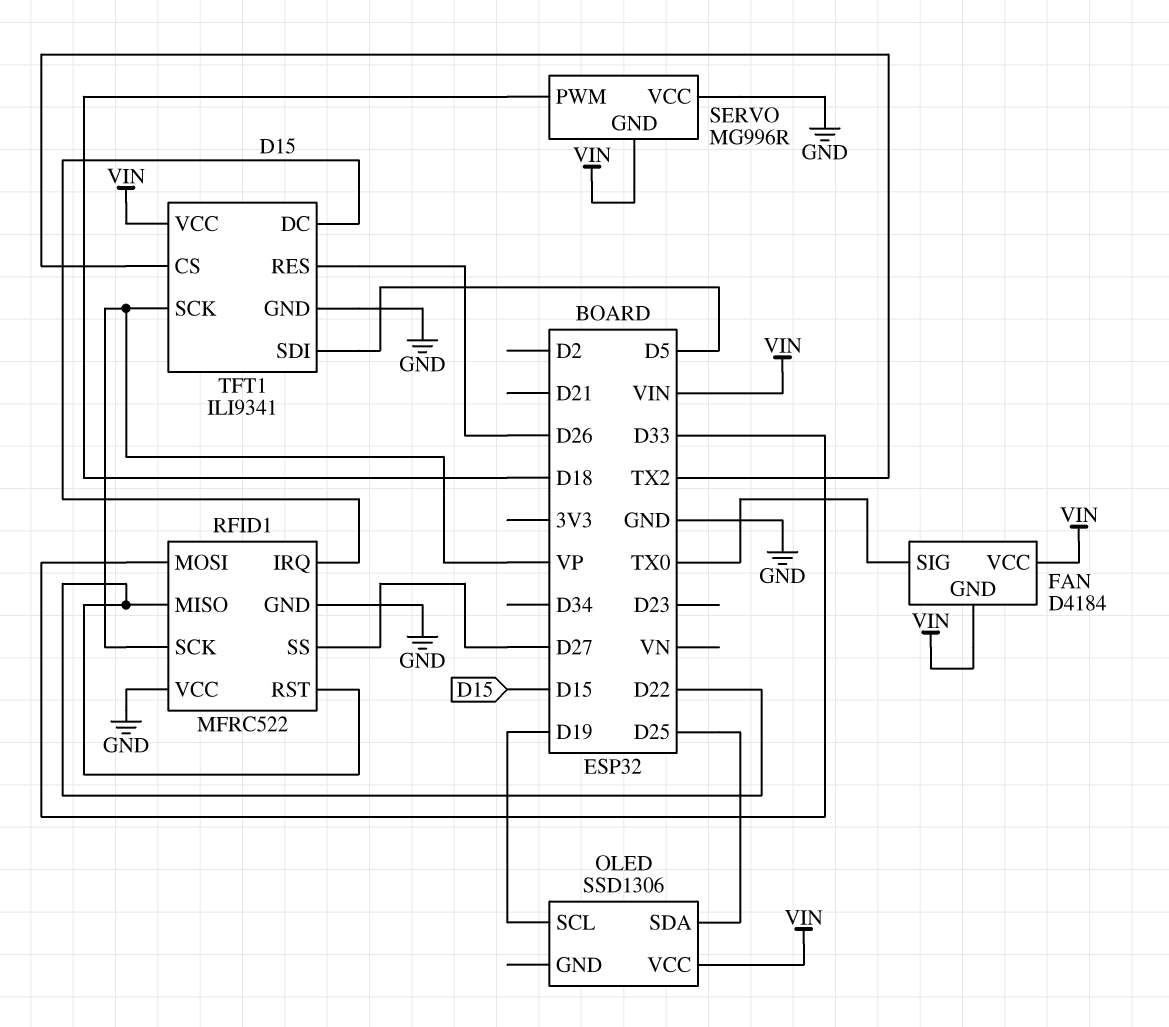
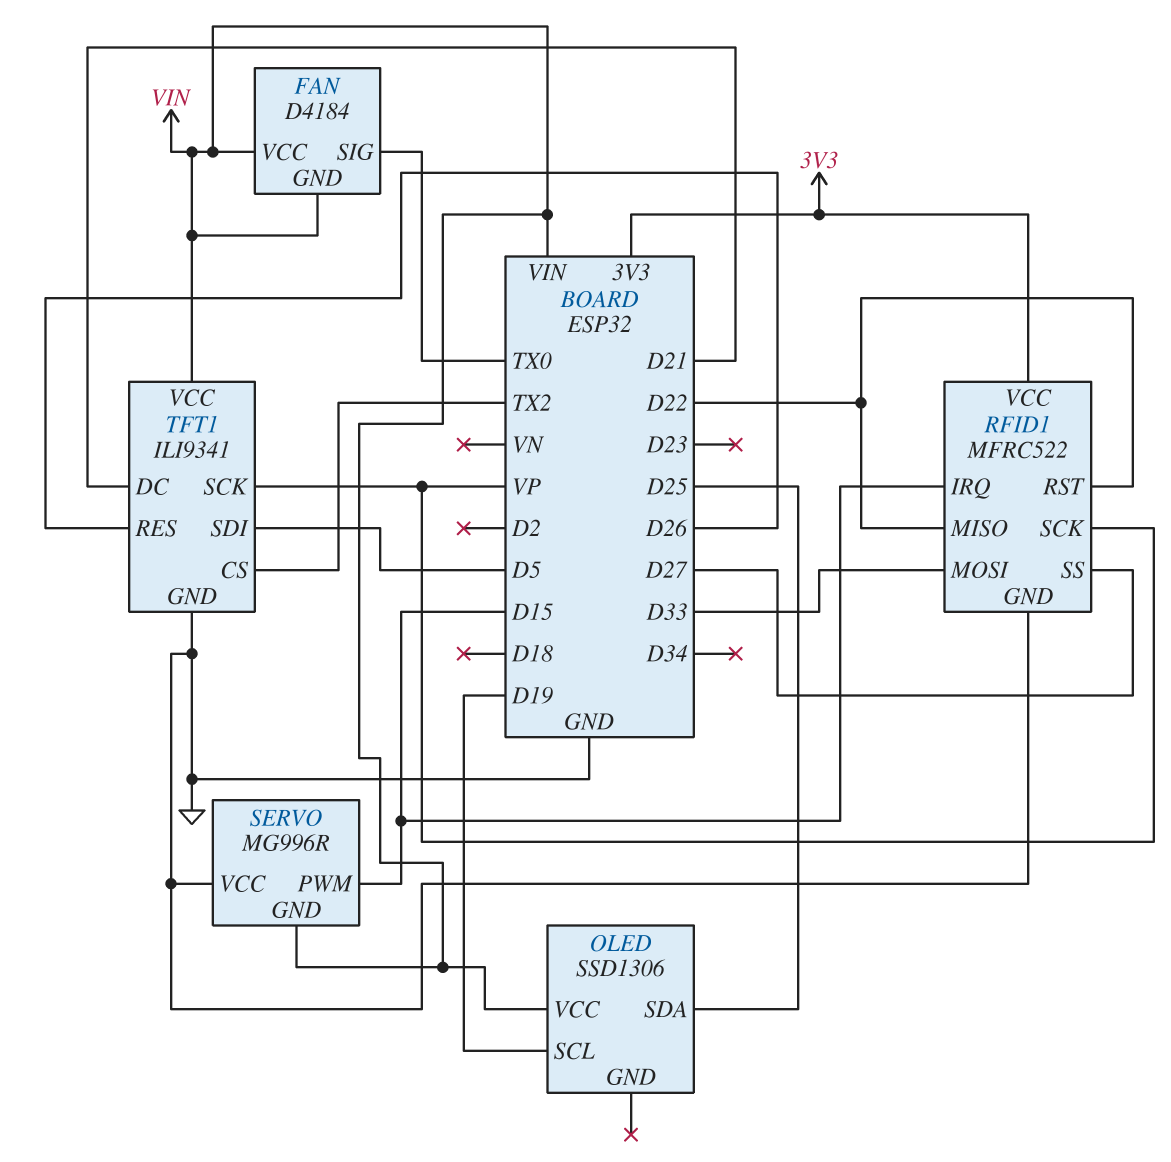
RFID1 pin VCC: GND -> 3V3
SERVO pin PWM: D18 -> D15
TFT1 pin DC: D15 -> D21

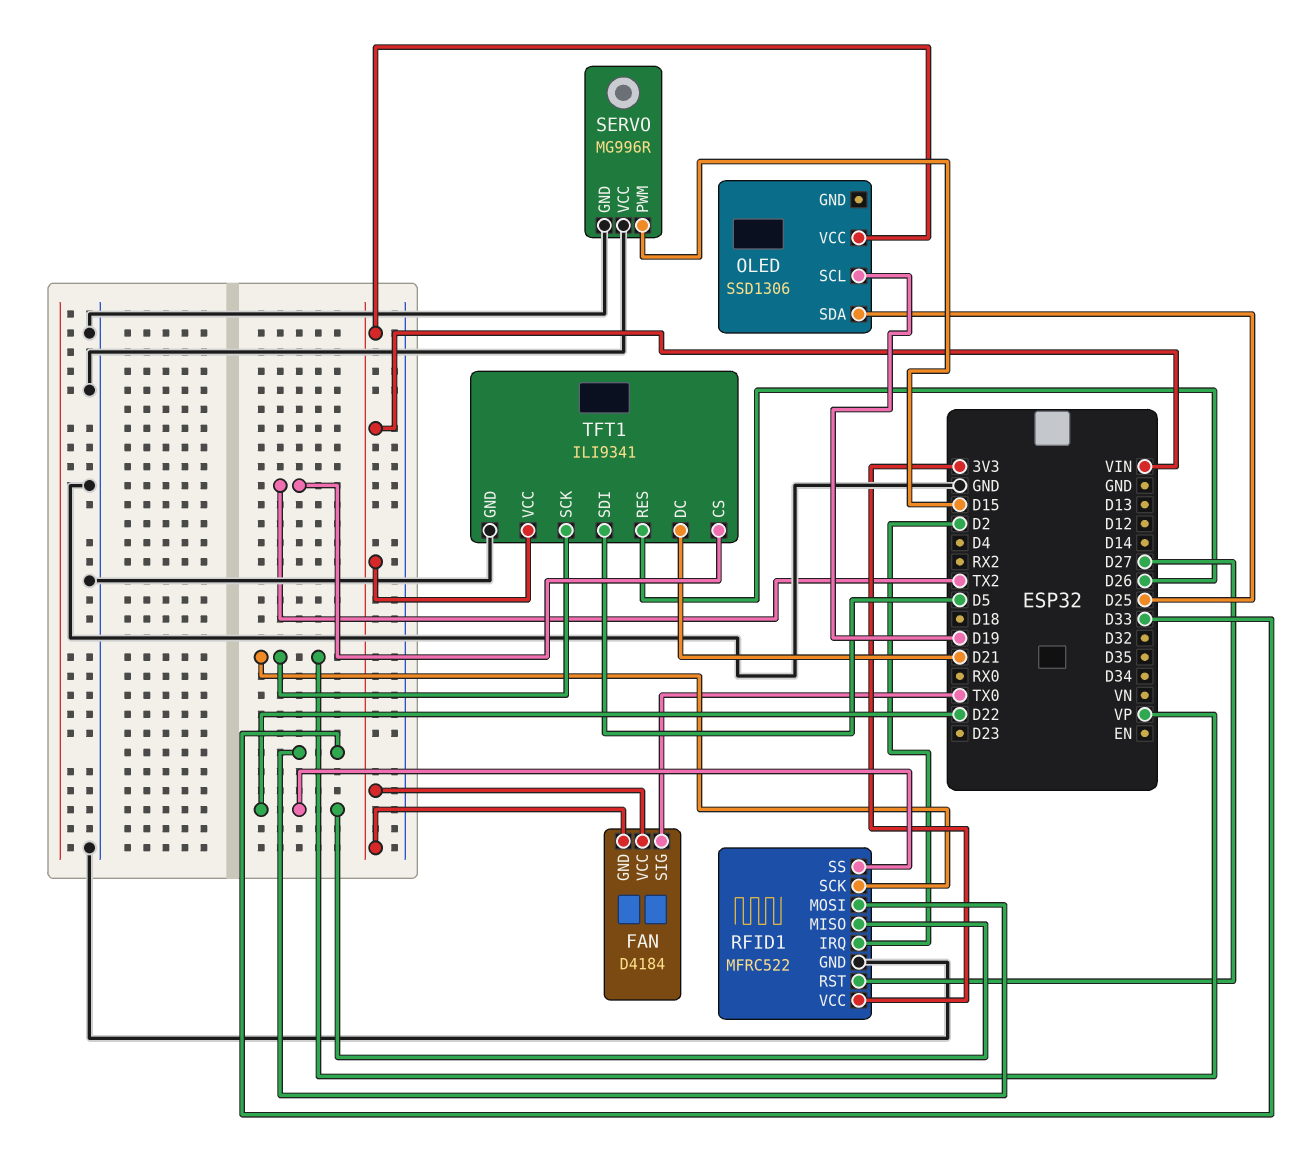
RFID1 pin IRQ: D15 -> D2
RFID1 pin RST: D22 -> D27
RFID1 pin SS: D27 -> D22
SERVO pin GND: VIN -> GND

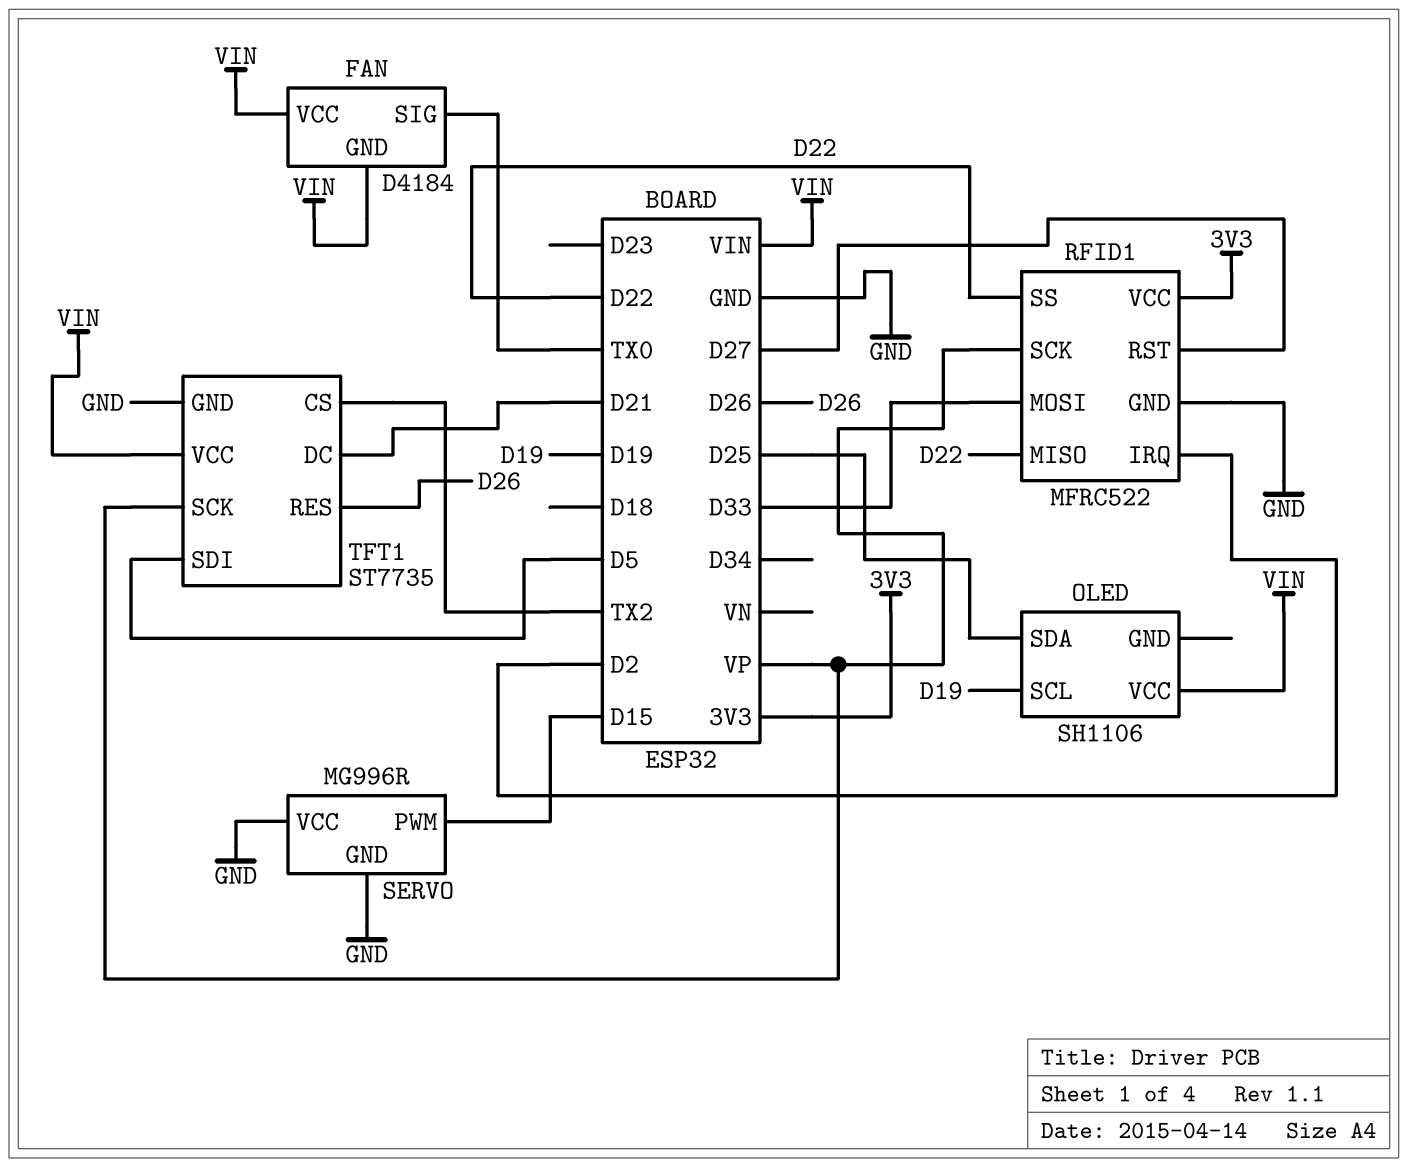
OLED: SSD1306 -> SH1106
TFT1: ILI9341 -> ST7735

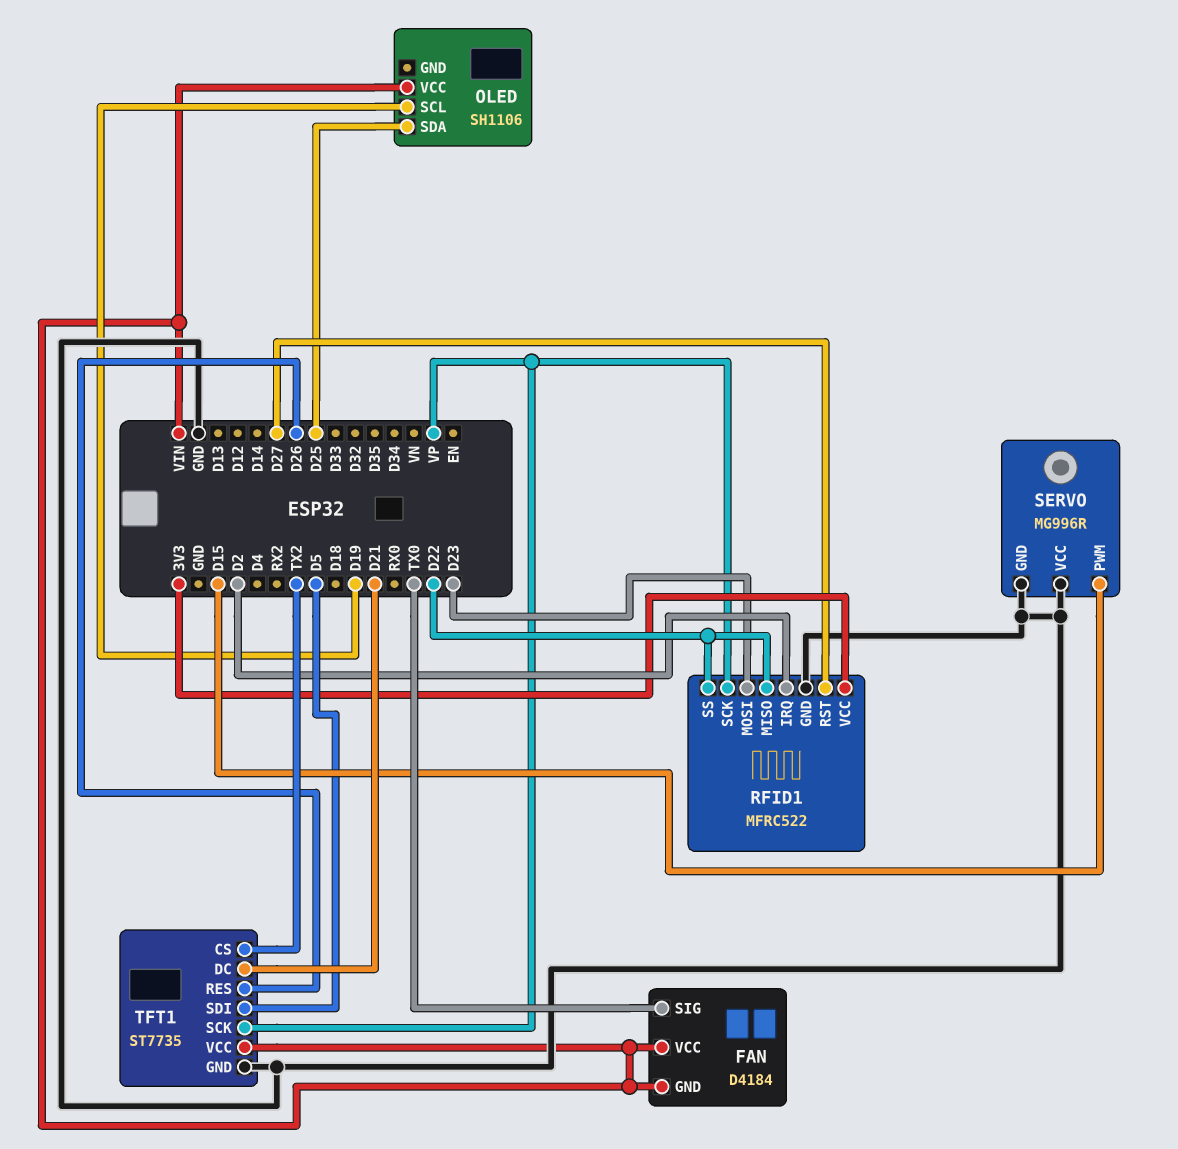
RFID1 pin MOSI: D33 -> D23

